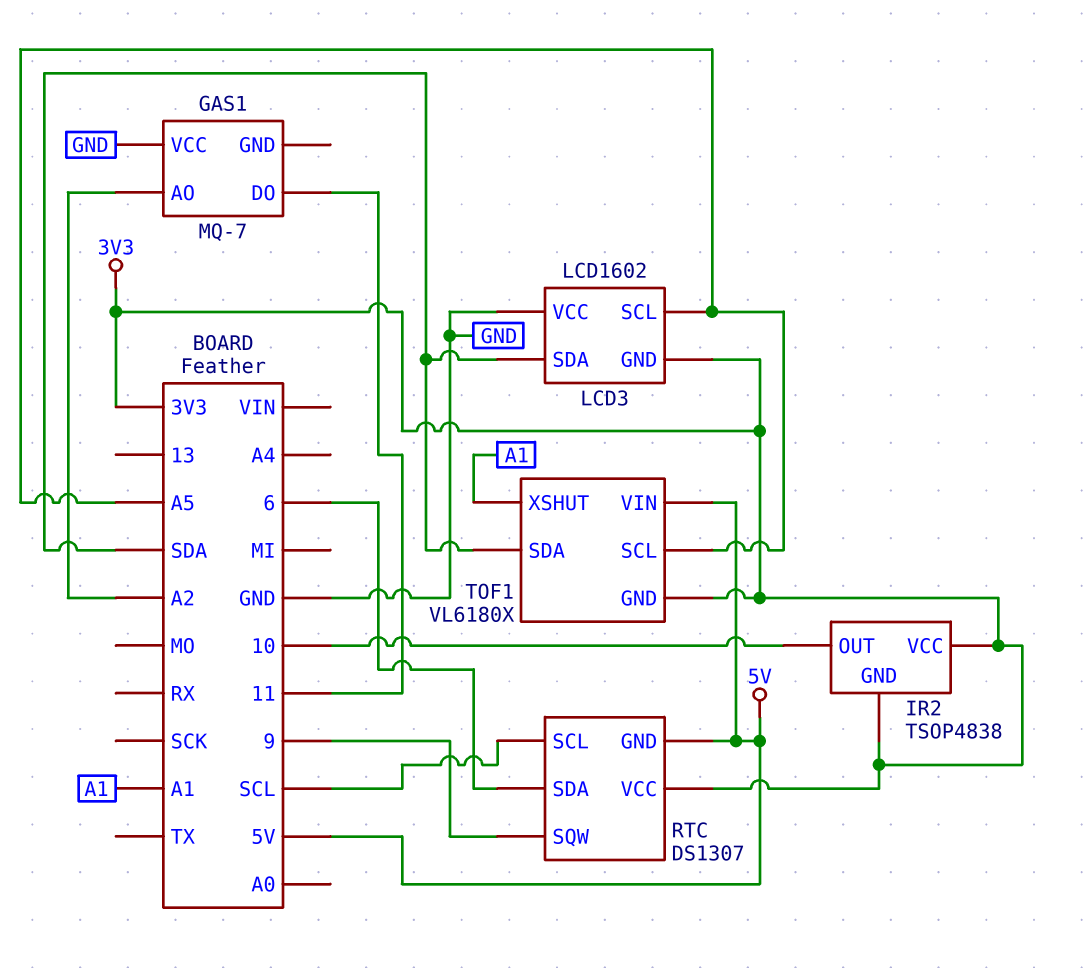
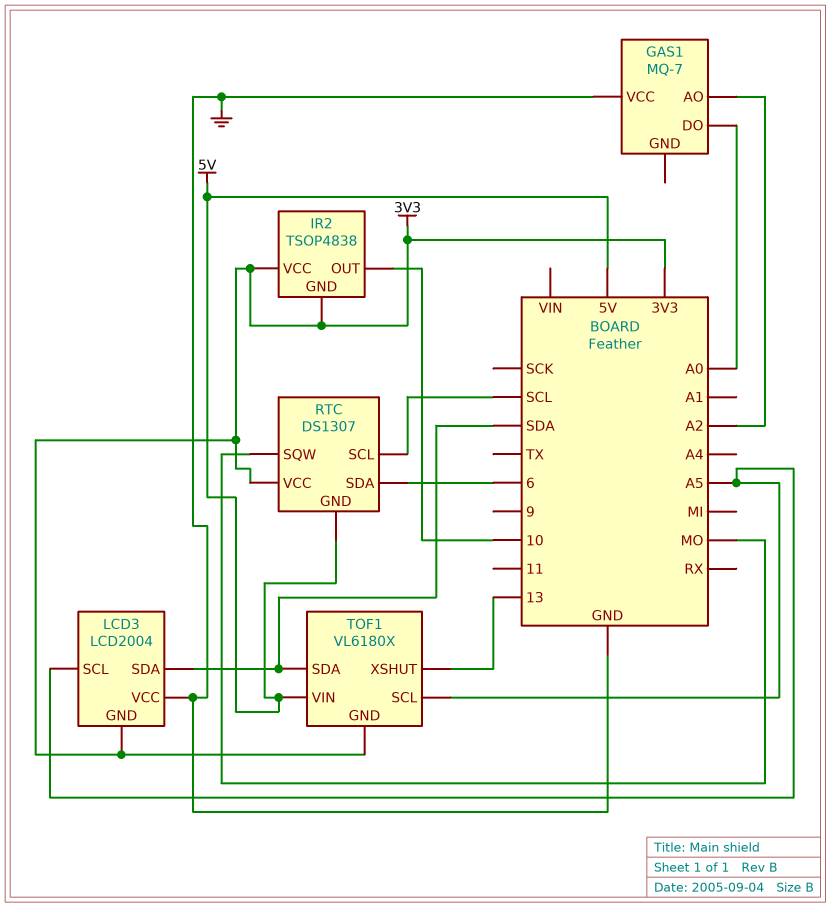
GAS1 pin DO: 11 -> A0
LCD3: LCD1602 -> LCD2004
RTC pin SQW: 9 -> MO
TOF1 pin XSHUT: A1 -> 13

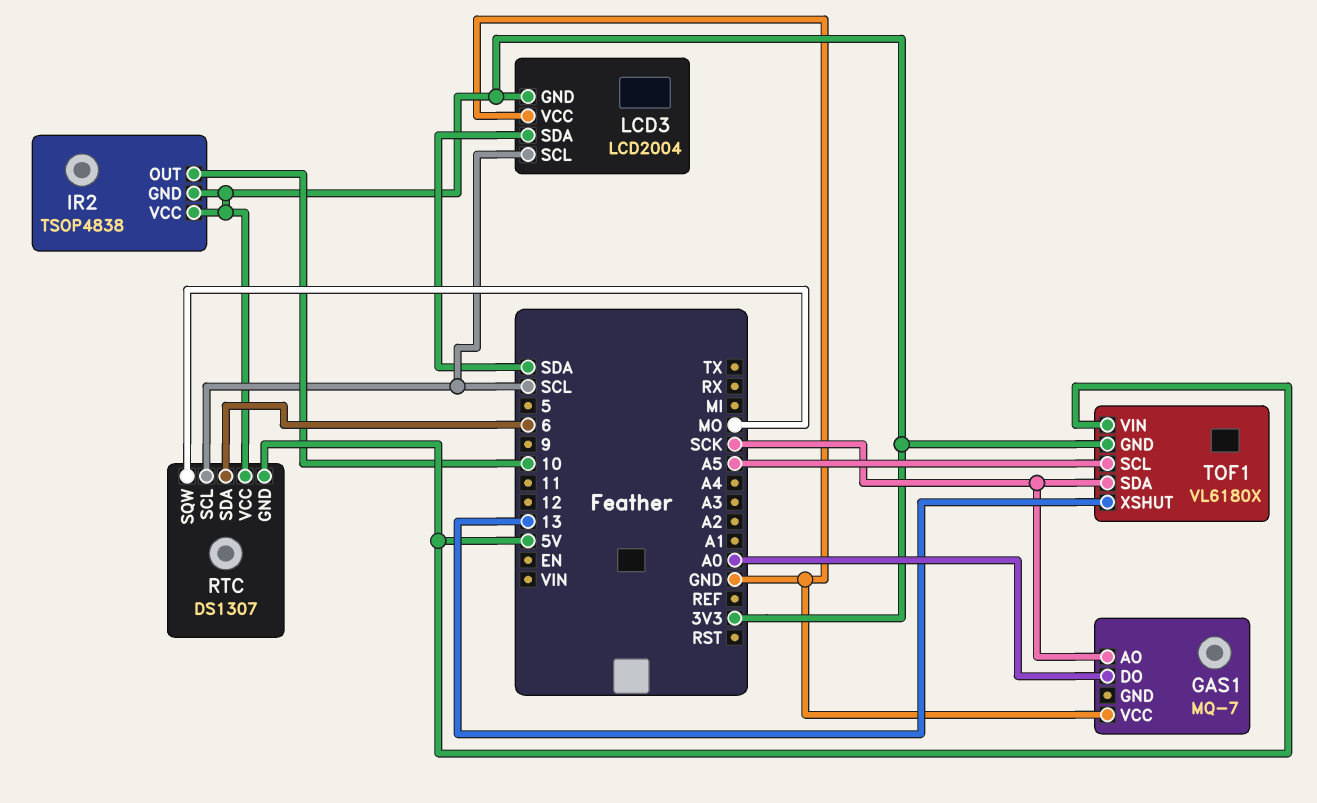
GAS1 pin AO: A2 -> SCK
LCD3 pin SCL: A5 -> SCL
TOF1 pin SDA: SDA -> SCK

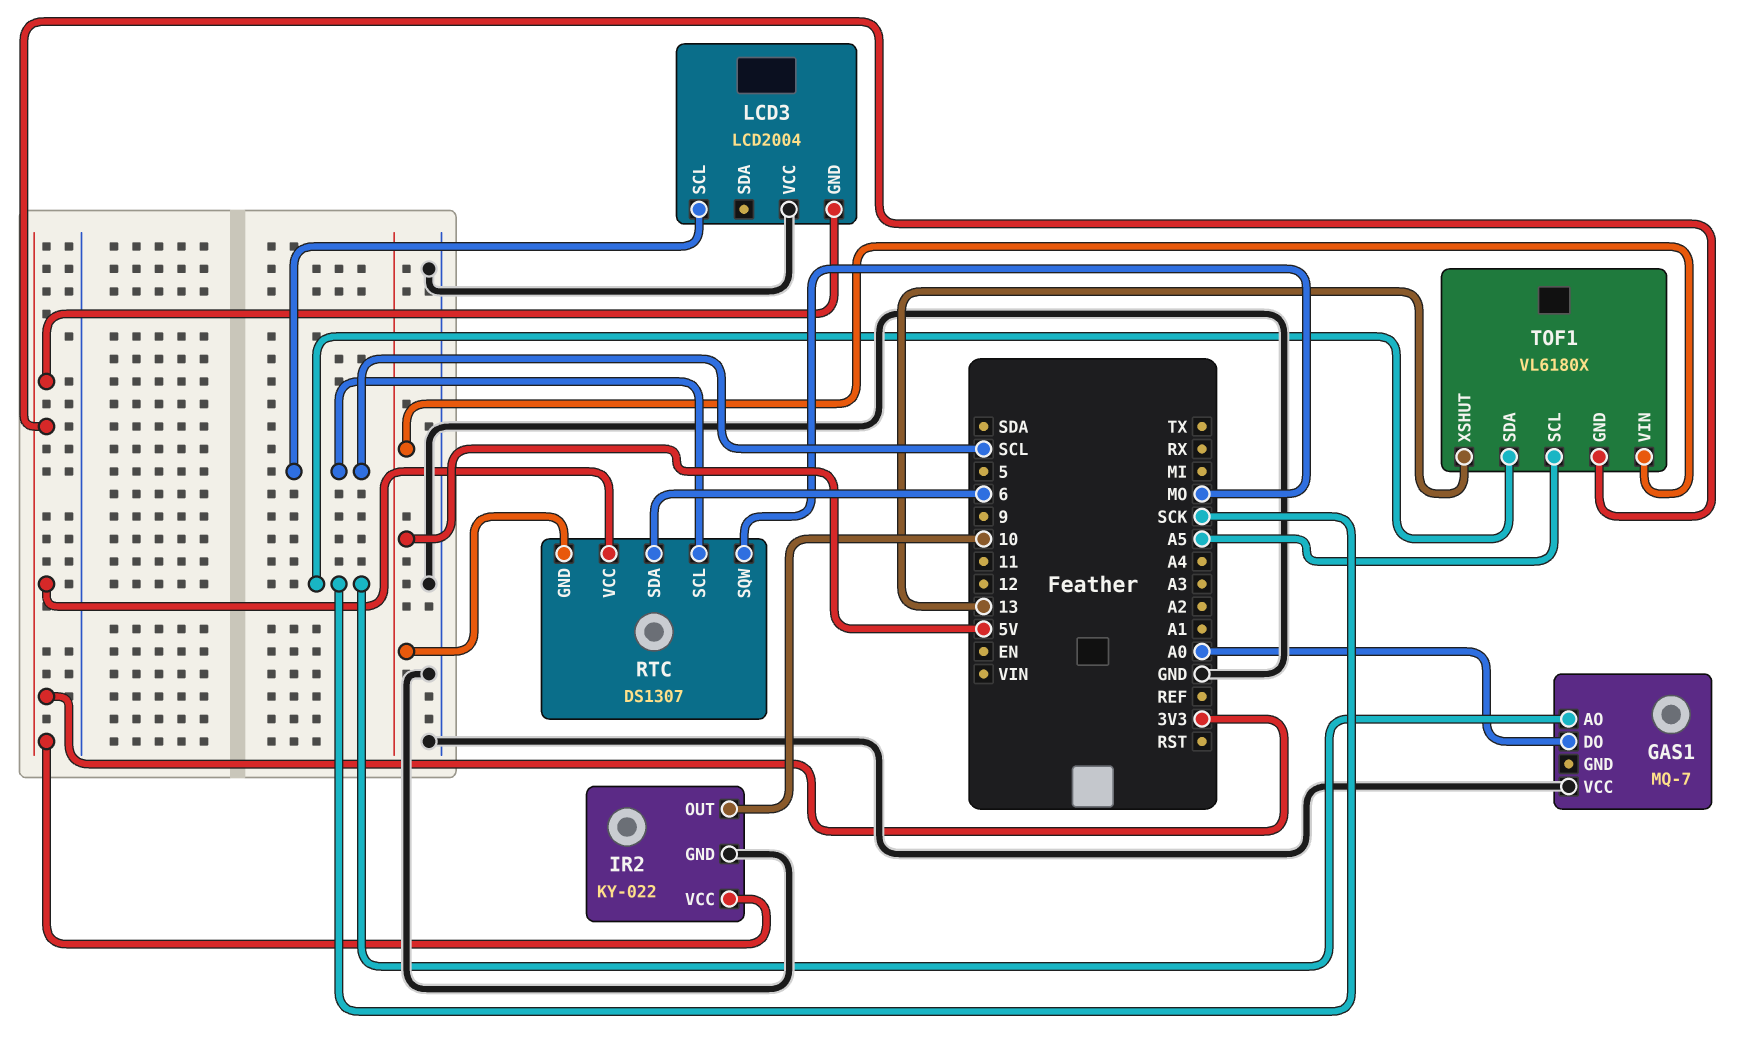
IR2: TSOP4838 -> KY-022
IR2 pin GND: 3V3 -> GND
LCD3 pin SDA: SDA -> none

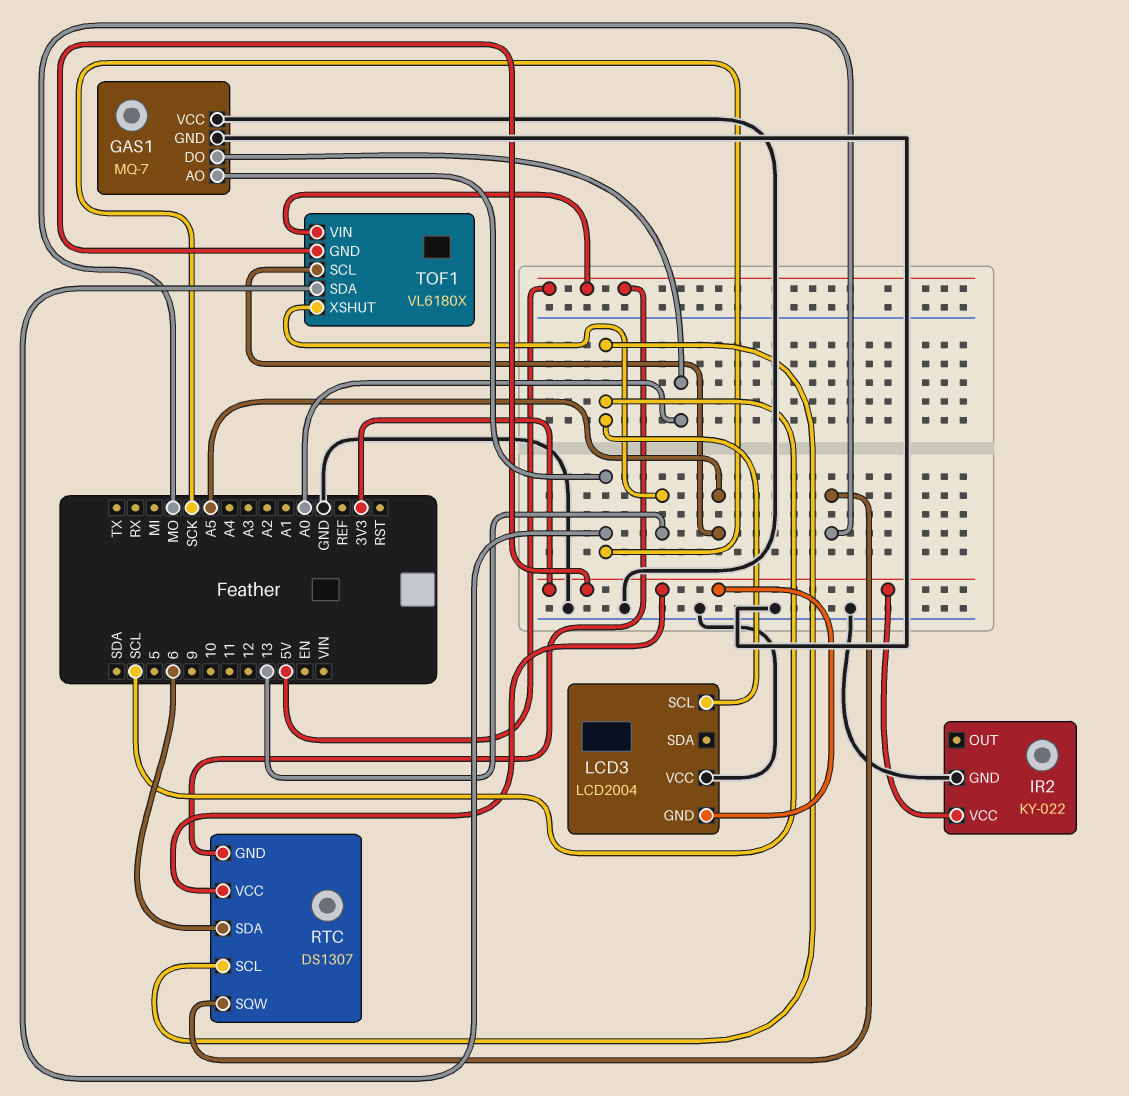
GAS1 pin GND: none -> GND
IR2 pin OUT: 10 -> none

